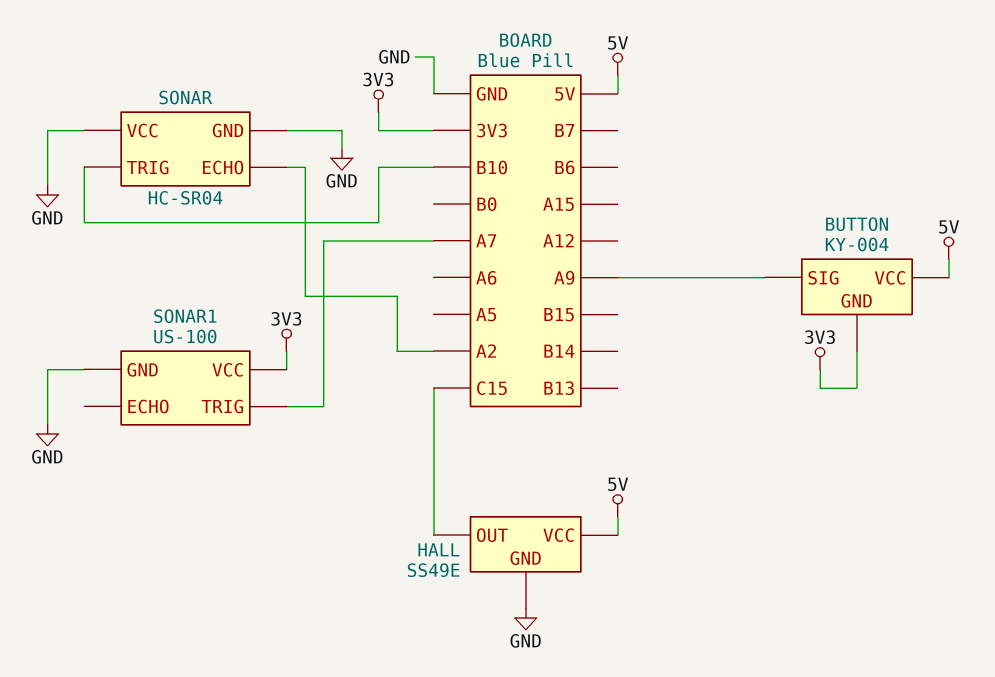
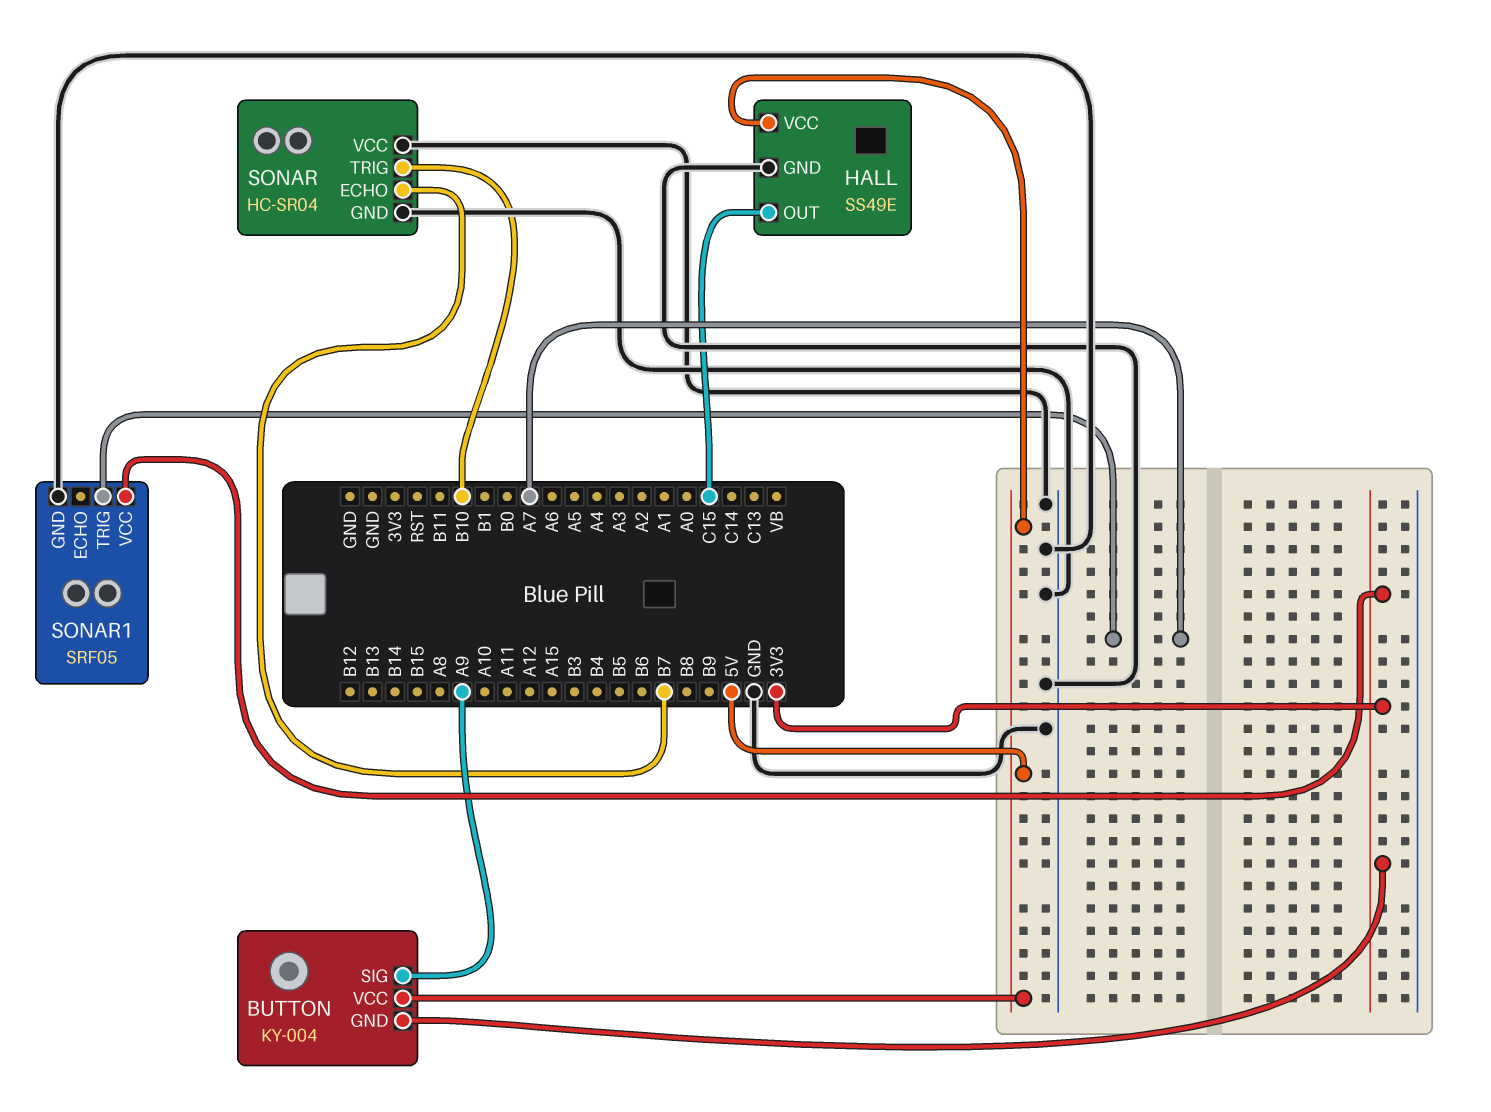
SONAR pin ECHO: A2 -> B7
SONAR1: US-100 -> SRF05

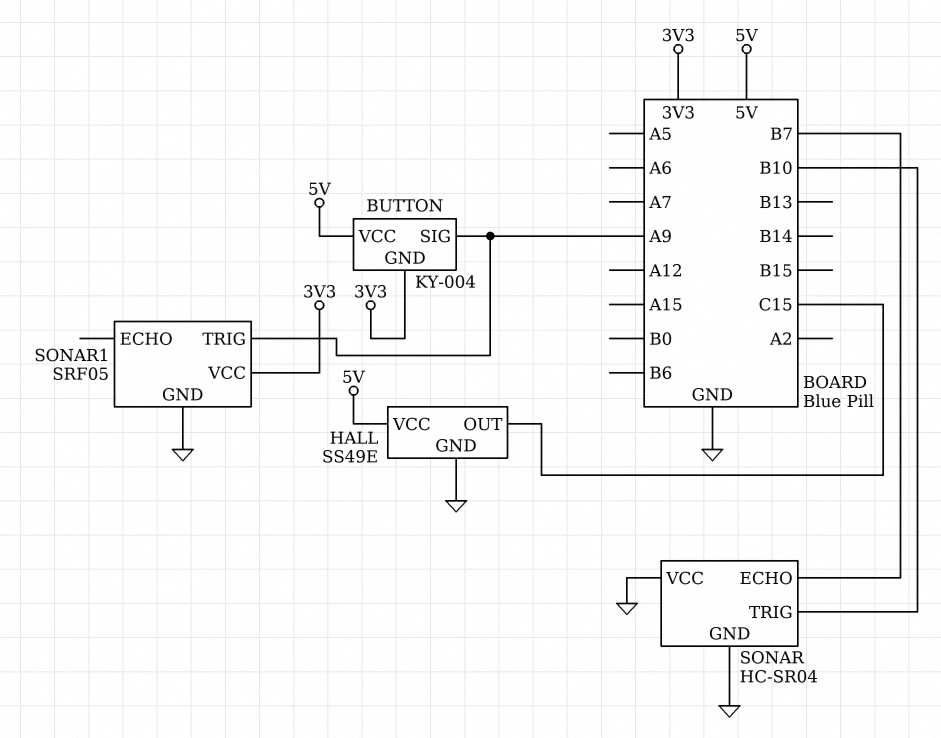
SONAR1 pin TRIG: A7 -> A9

